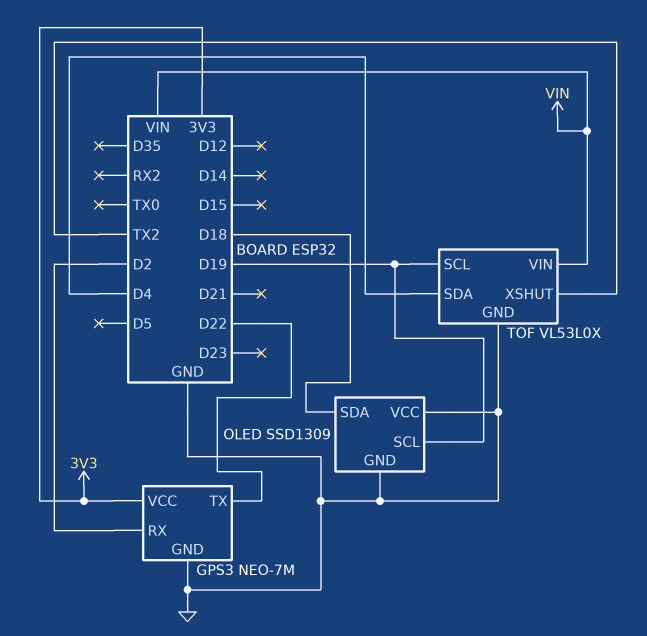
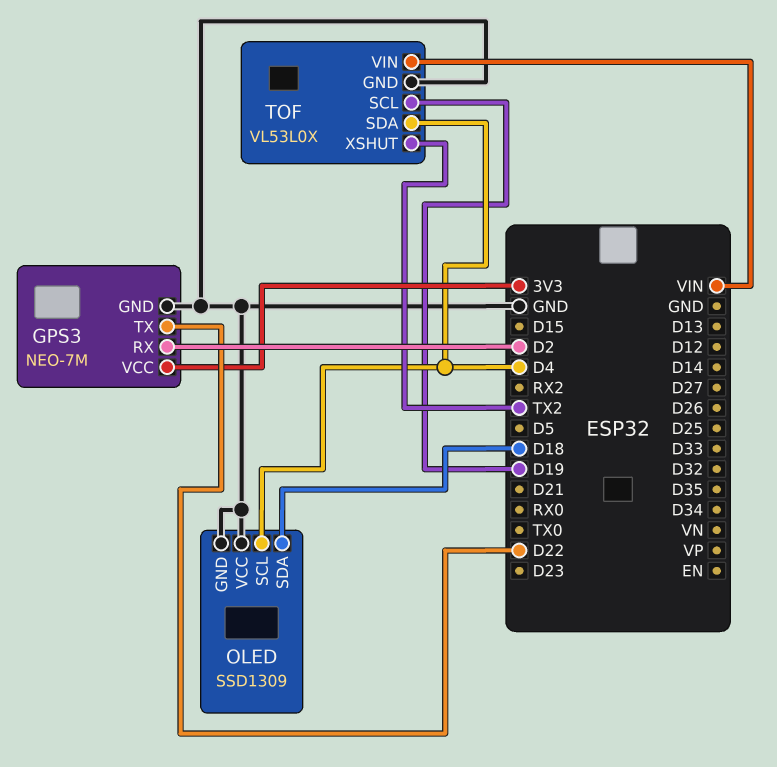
OLED pin SCL: D19 -> D4

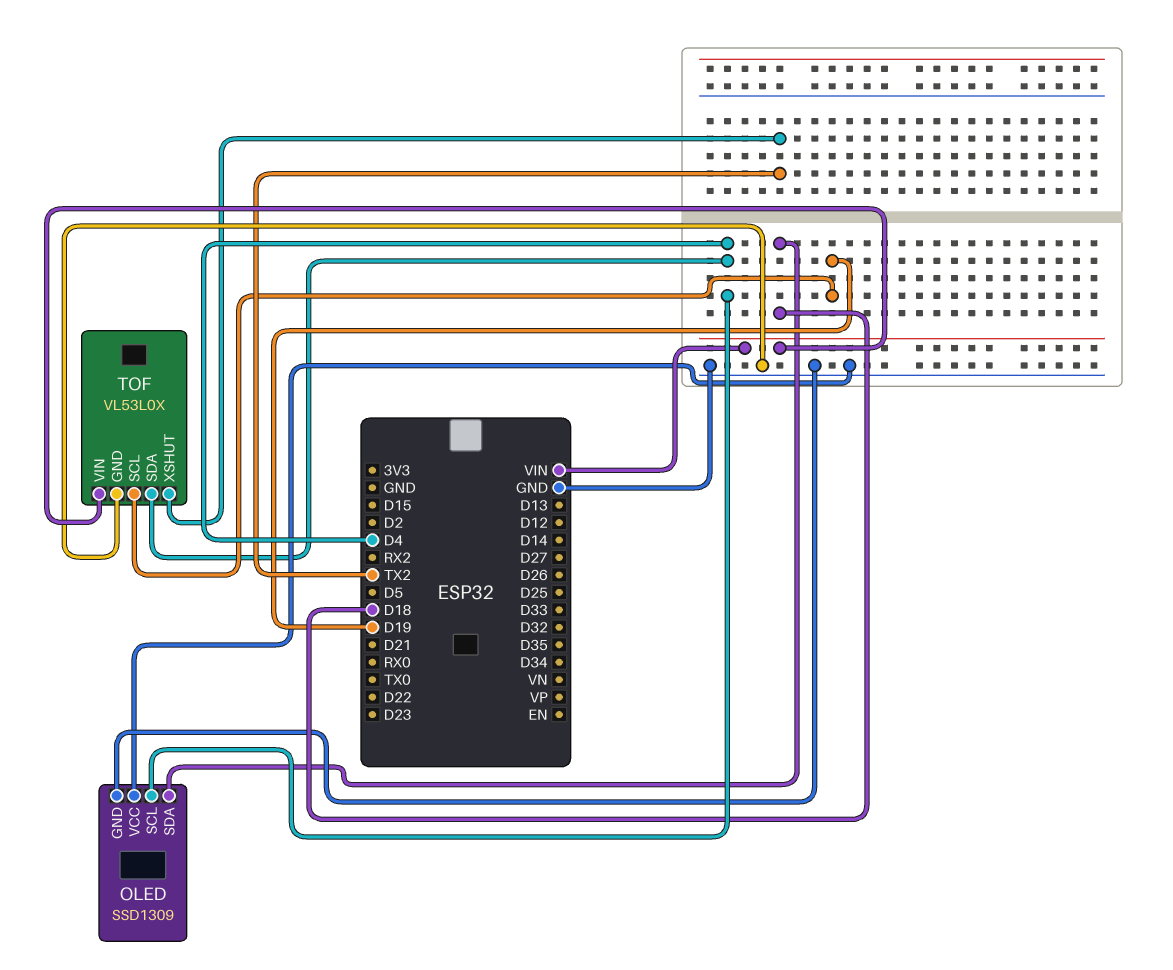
GPS3: NEO-7M -> none
GPS3 pin GND: GND -> none
GPS3 pin RX: D2 -> none
GPS3 pin TX: D22 -> none
GPS3 pin VCC: 3V3 -> none

